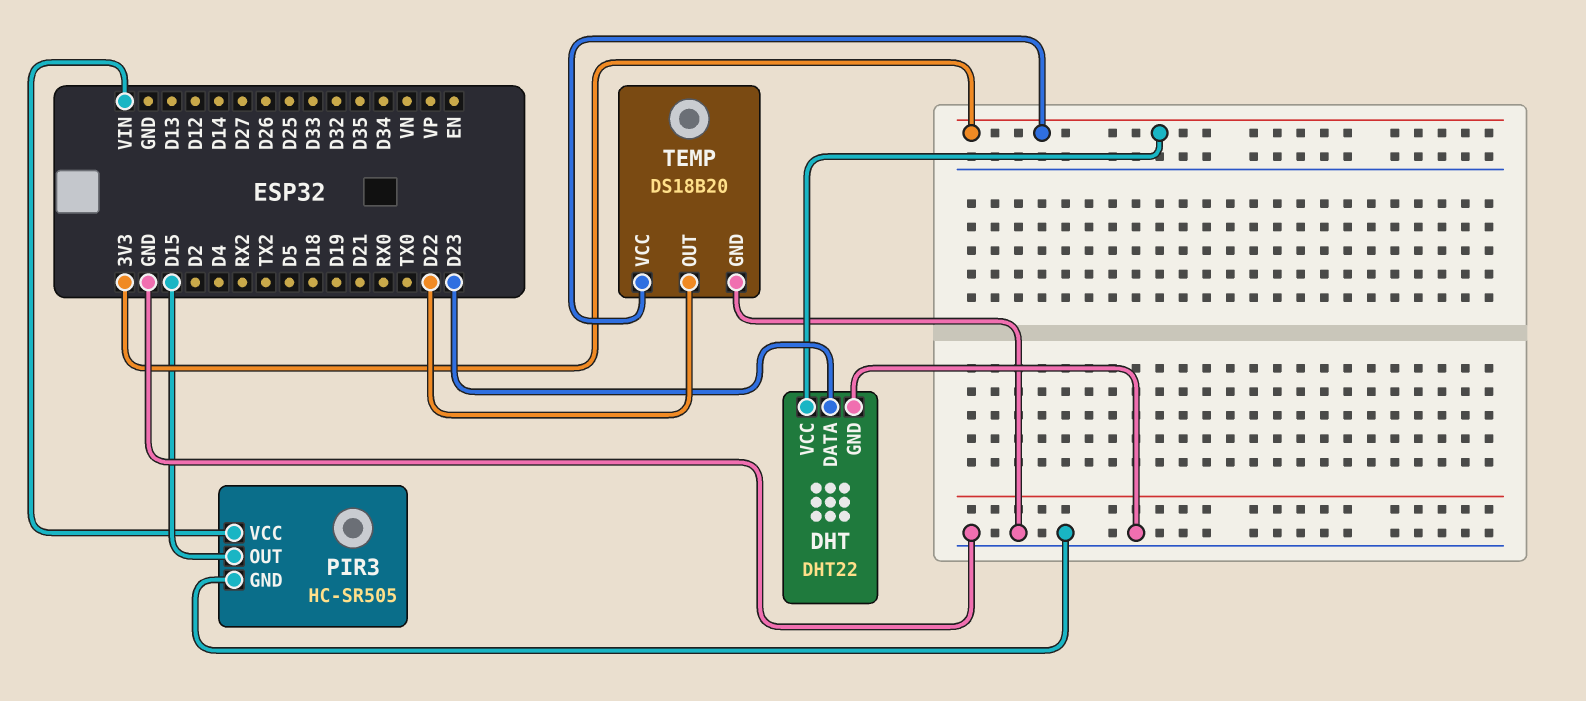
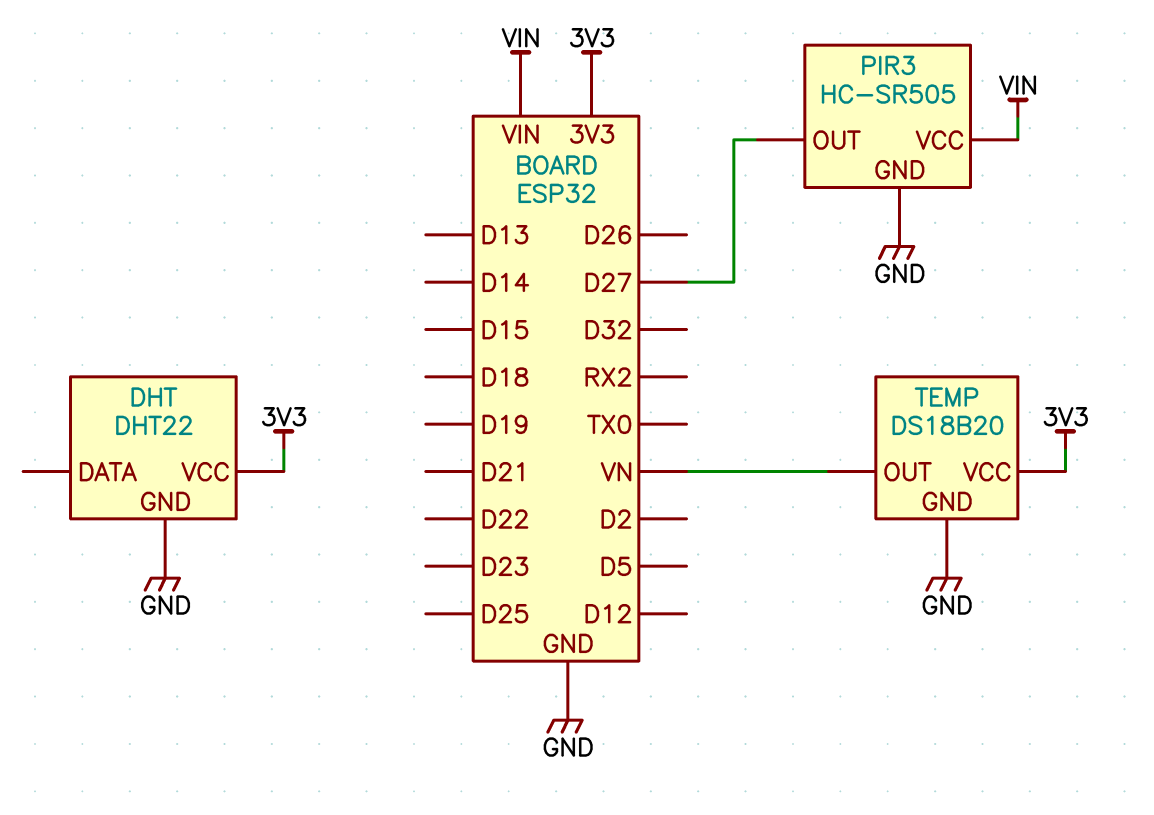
DHT pin DATA: D23 -> none
PIR3 pin OUT: D15 -> D27
TEMP pin OUT: D22 -> VN

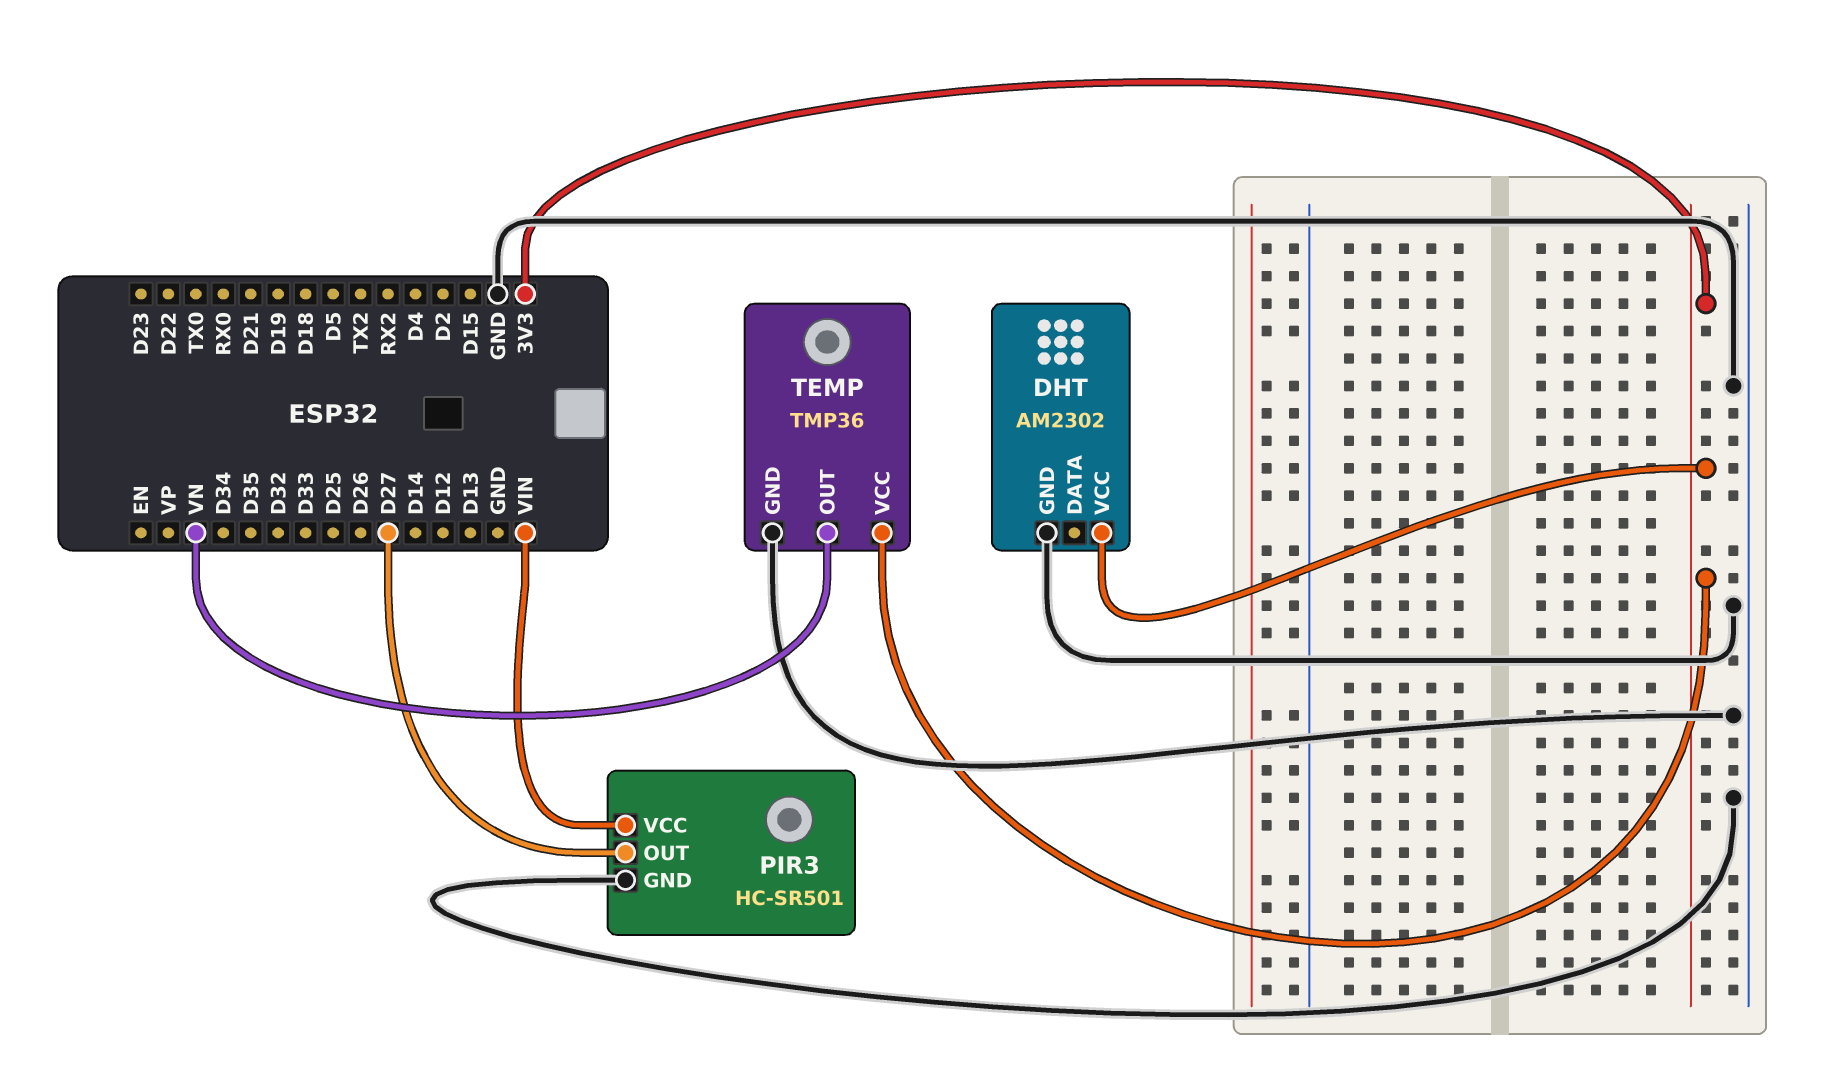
DHT: DHT22 -> AM2302
PIR3: HC-SR505 -> HC-SR501
TEMP: DS18B20 -> TMP36

